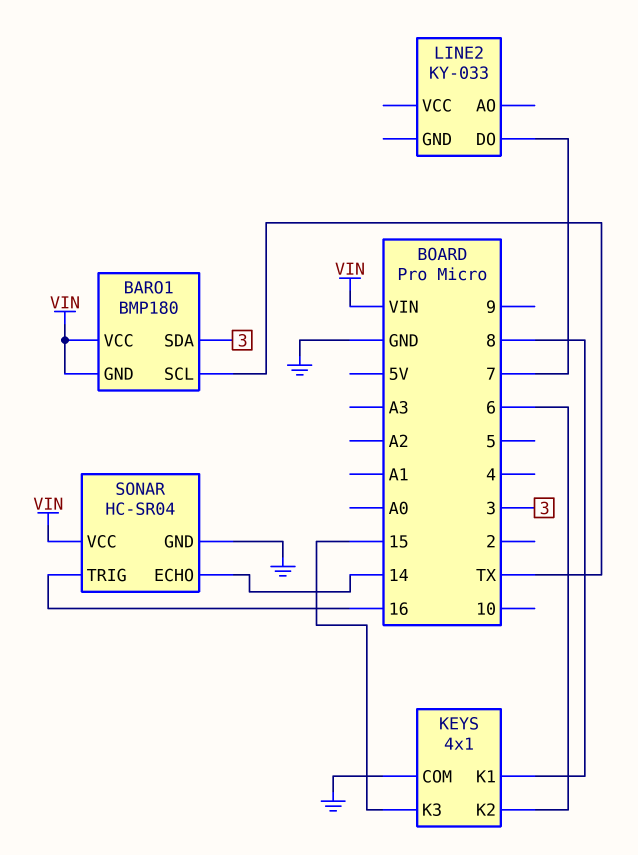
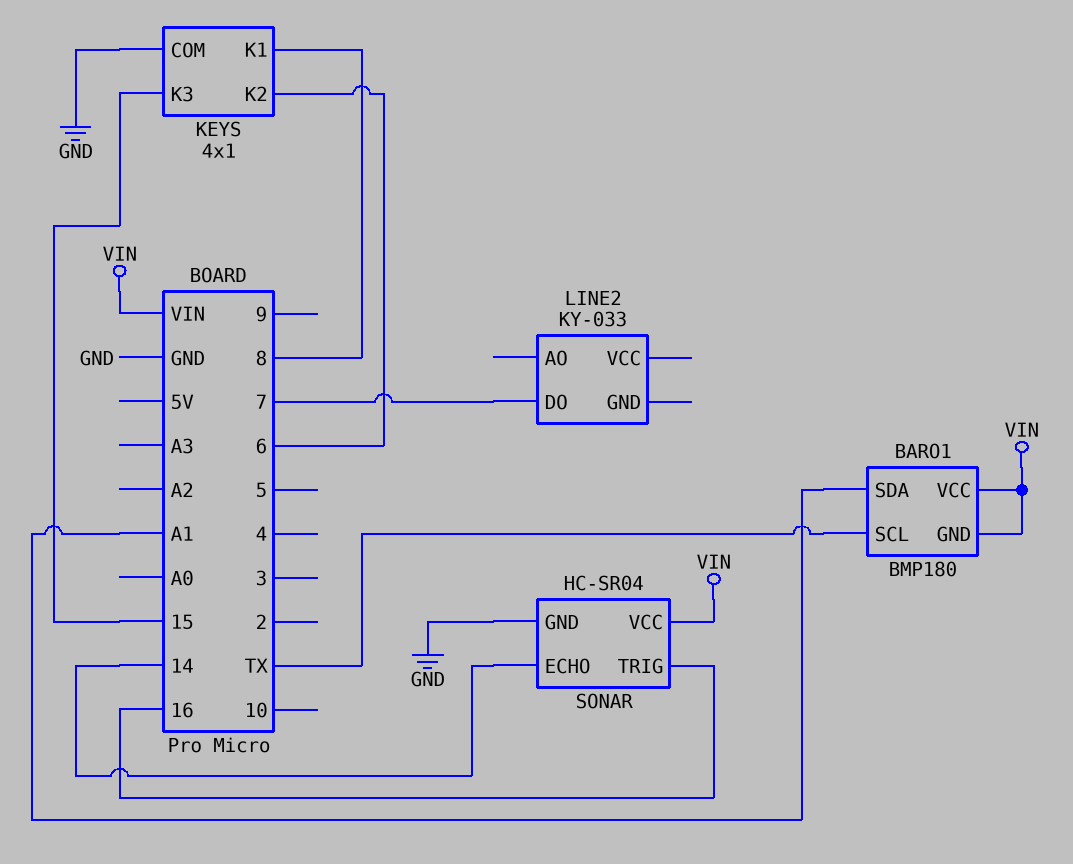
BARO1 pin SDA: 3 -> A1

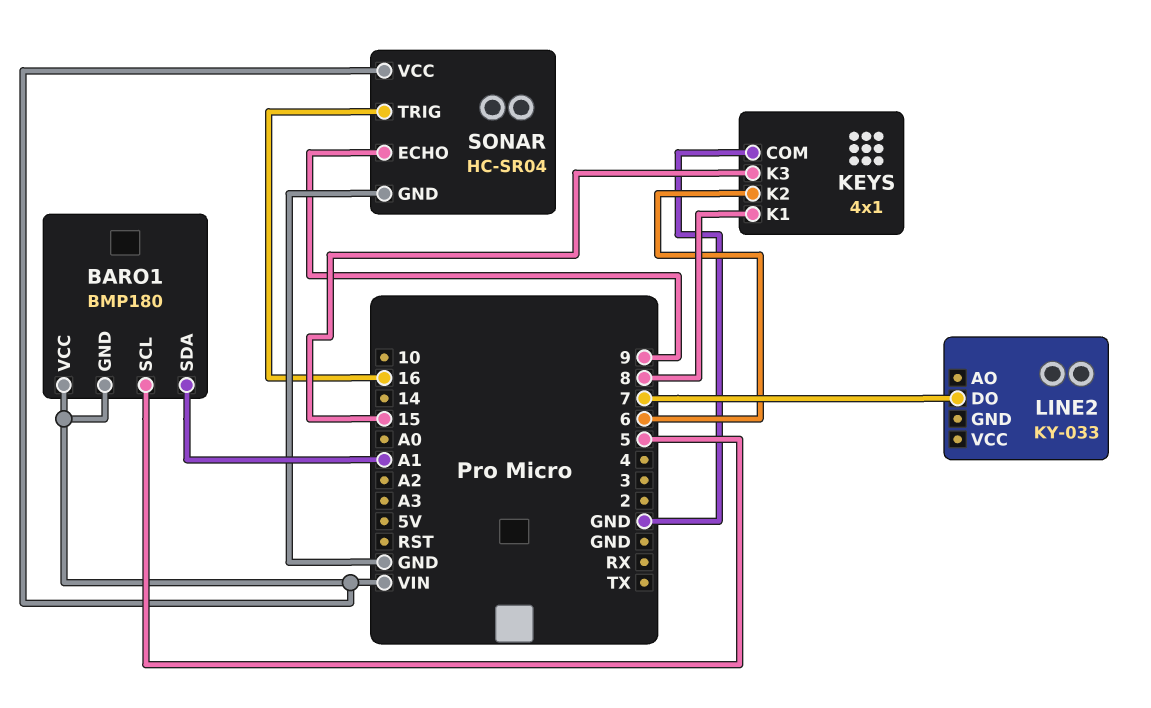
BARO1 pin SCL: TX -> 5
SONAR pin ECHO: 14 -> 9

